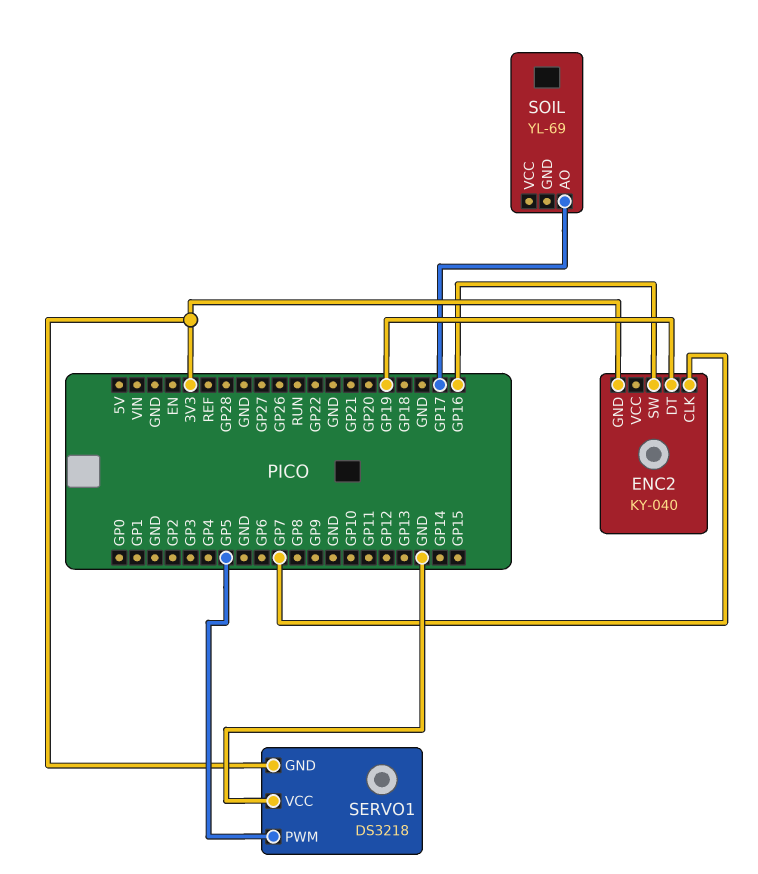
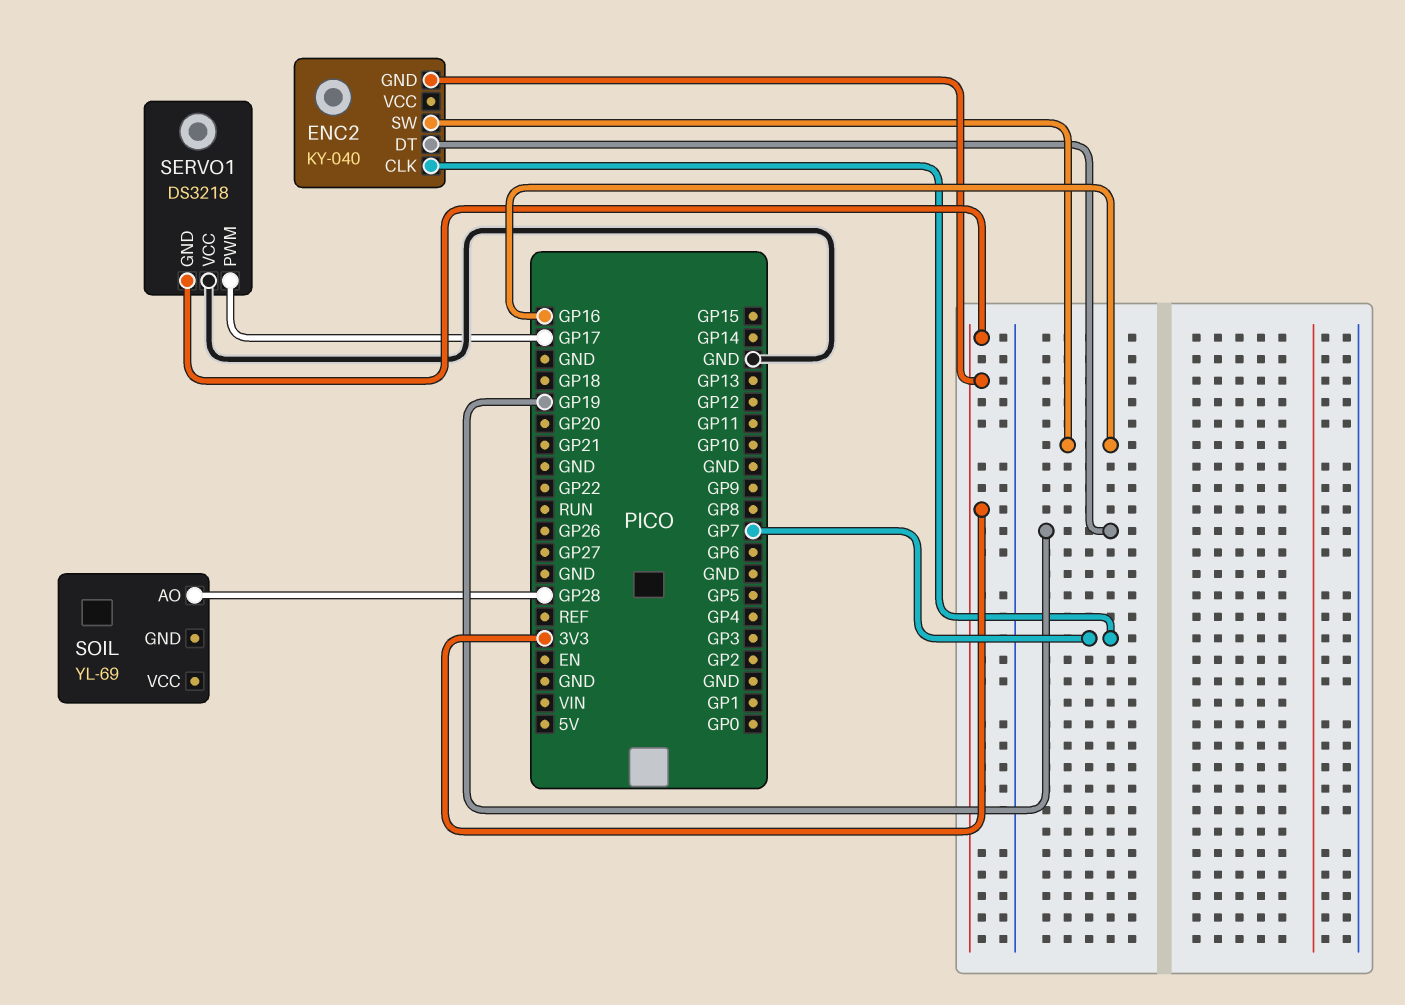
SERVO1 pin PWM: GP5 -> GP17
SOIL pin AO: GP17 -> GP28

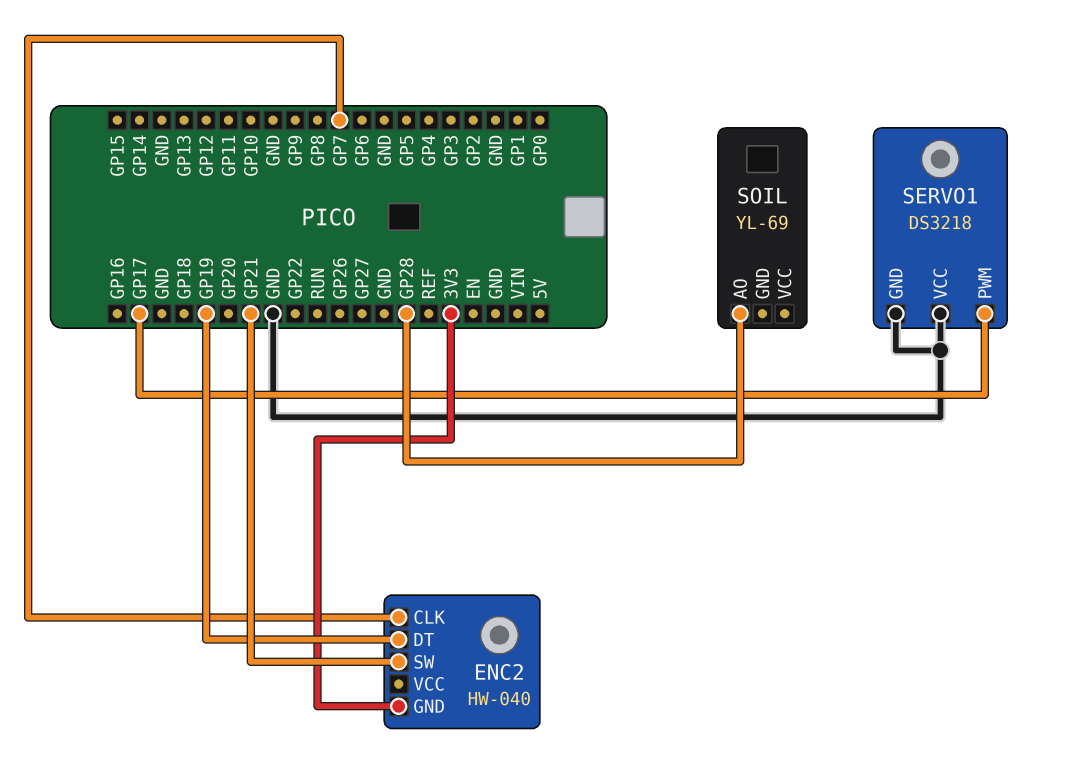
ENC2: KY-040 -> HW-040
ENC2 pin SW: GP16 -> GP21
SERVO1 pin GND: 3V3 -> GND

